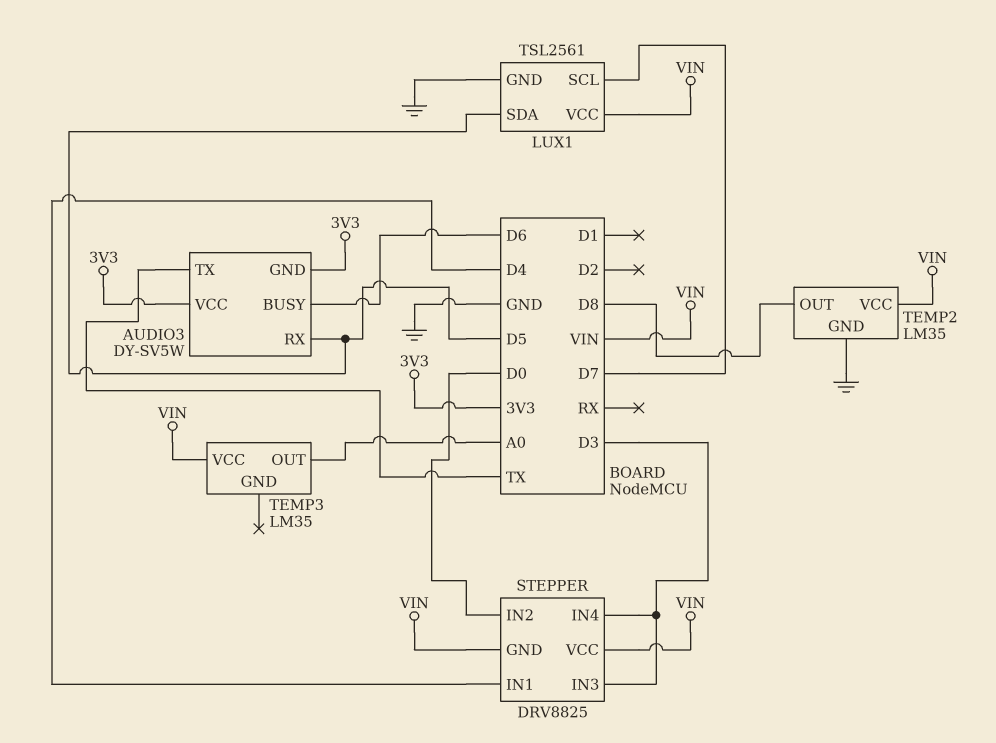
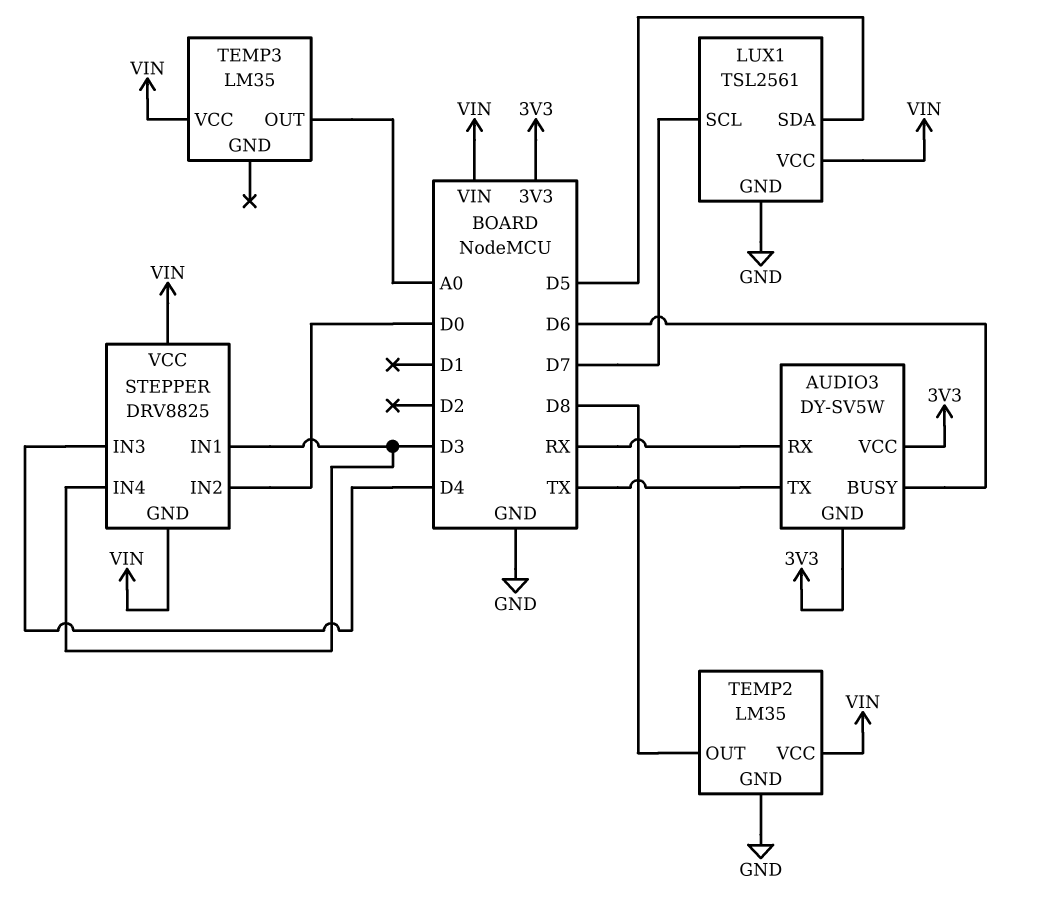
AUDIO3 pin RX: D5 -> RX
STEPPER pin IN1: D4 -> D3
STEPPER pin IN3: D3 -> D4

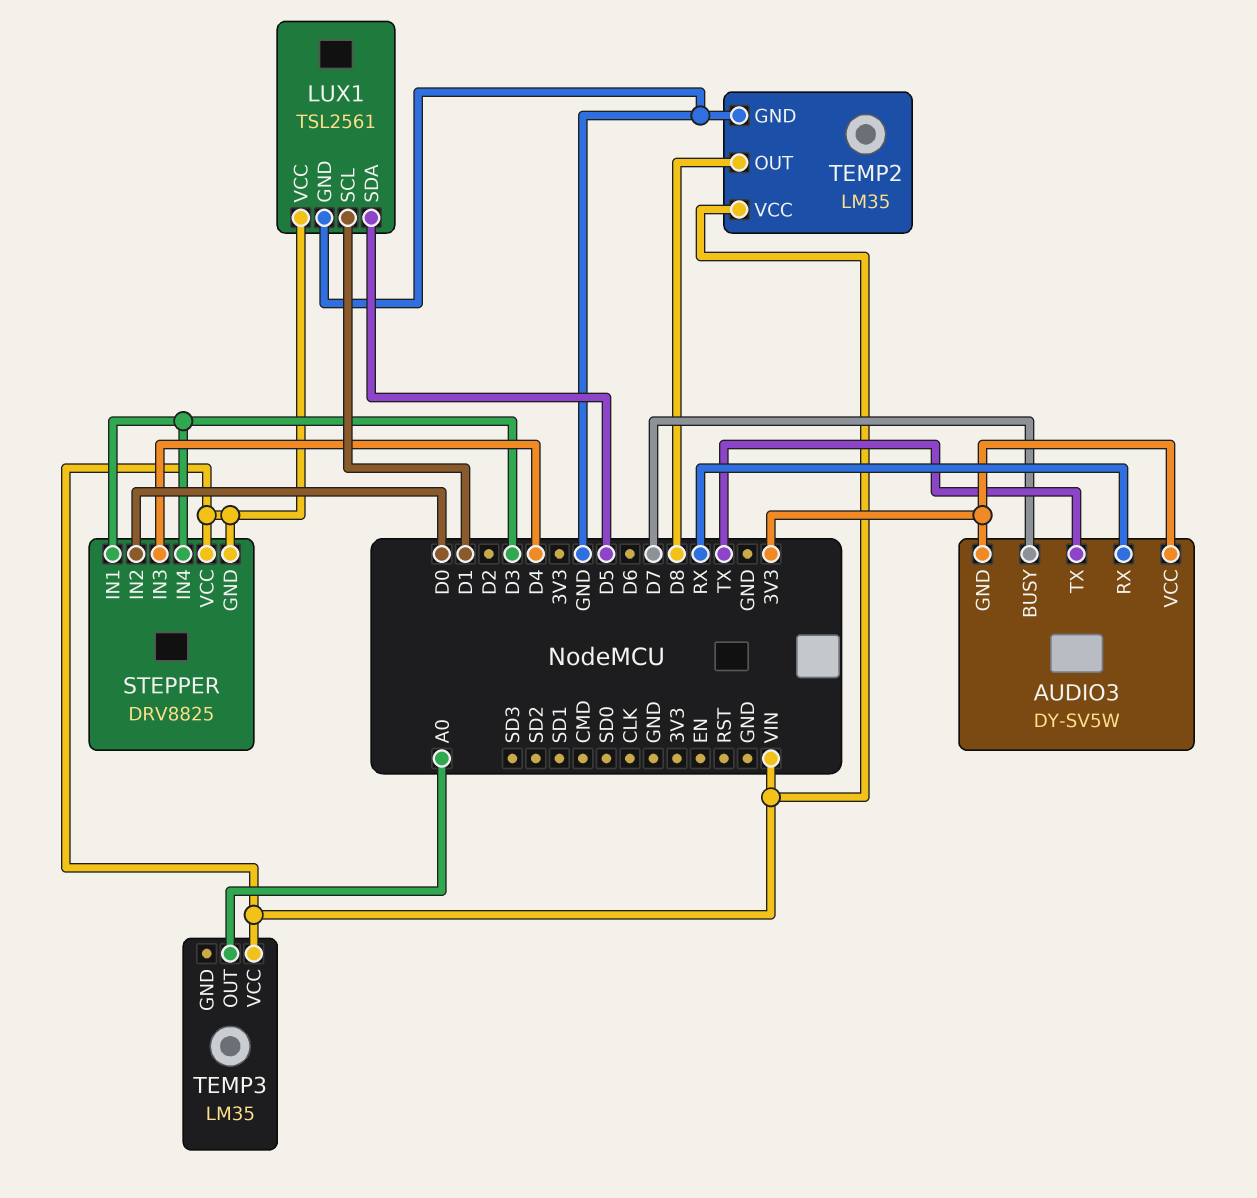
AUDIO3 pin BUSY: D6 -> D7
LUX1 pin SCL: D7 -> D1

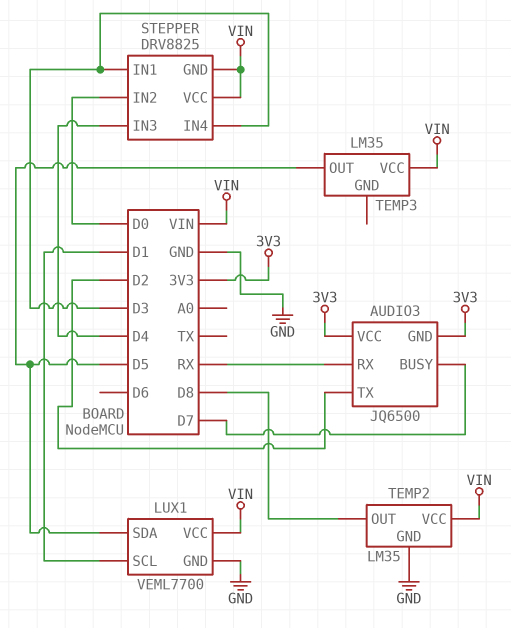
AUDIO3: DY-SV5W -> JQ6500
AUDIO3 pin TX: TX -> D2
LUX1: TSL2561 -> VEML7700
TEMP3 pin OUT: A0 -> D5

